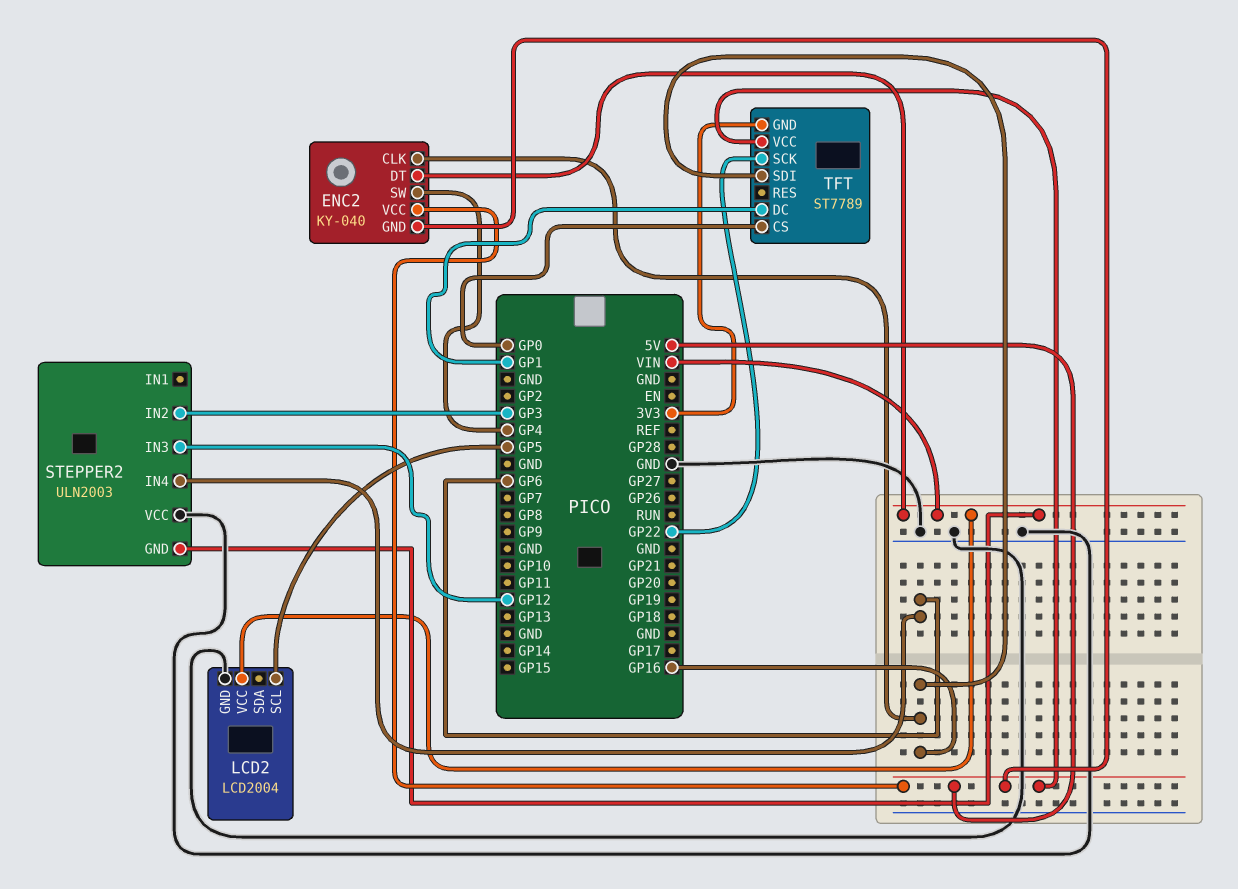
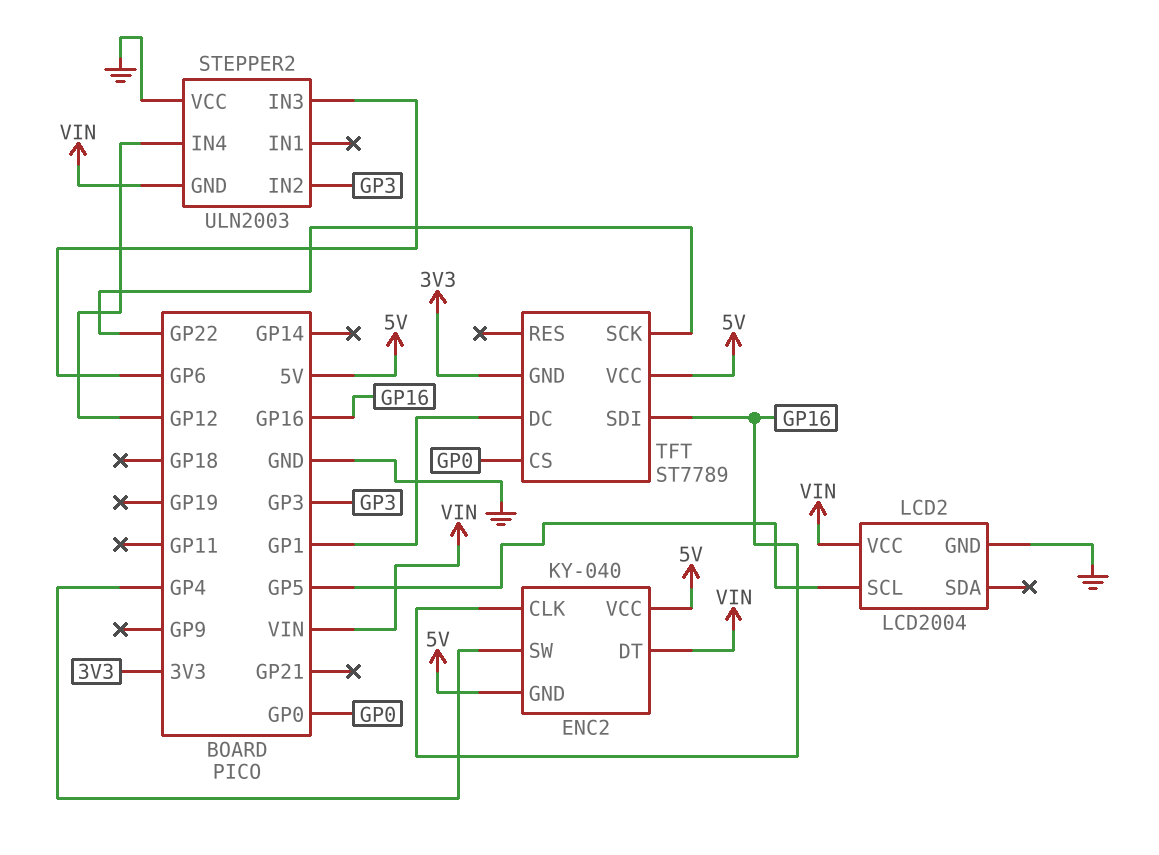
STEPPER2 pin IN3: GP12 -> GP6
STEPPER2 pin IN4: GP6 -> GP12

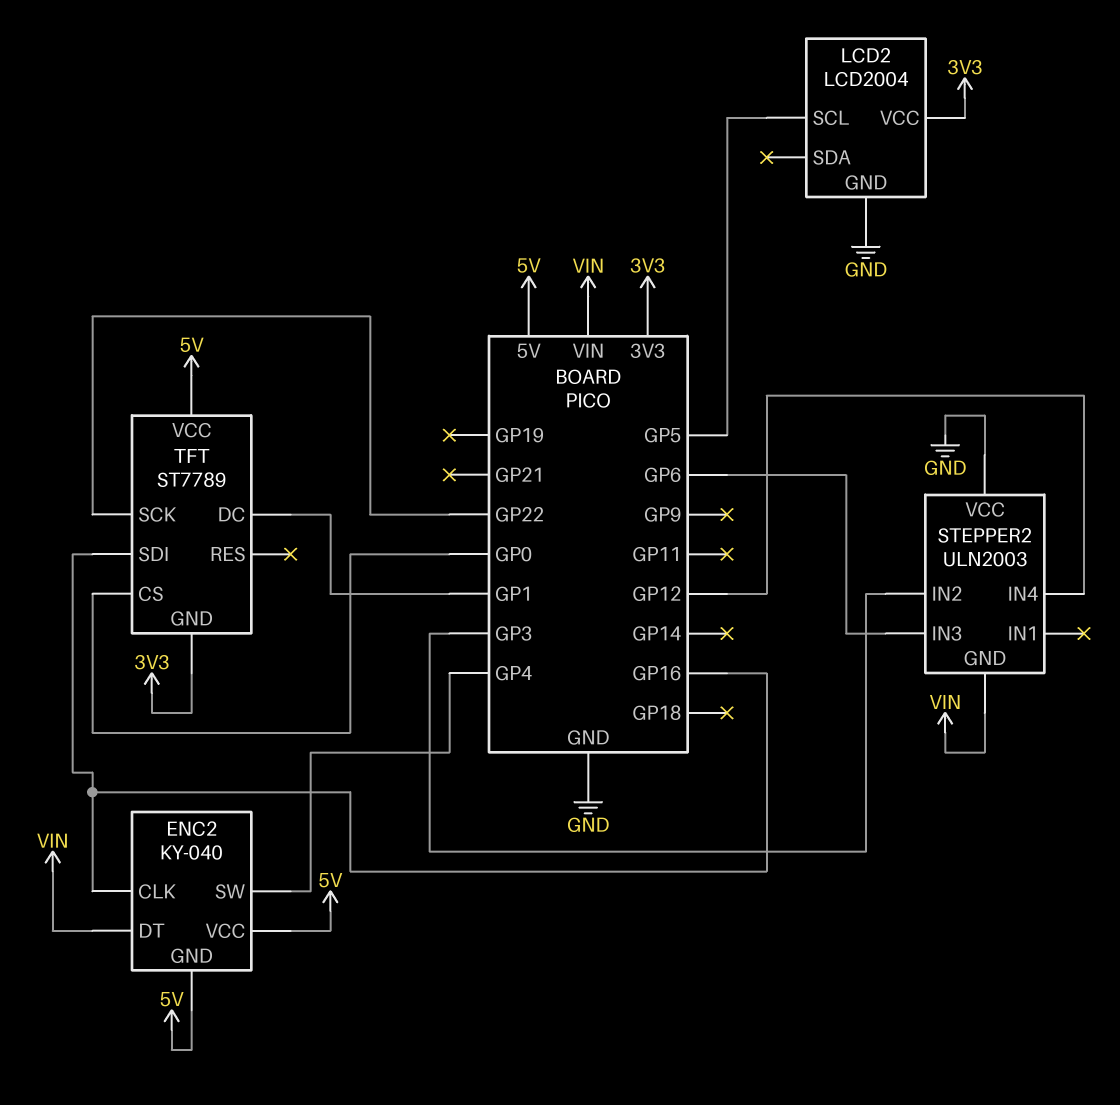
LCD2 pin VCC: VIN -> 3V3

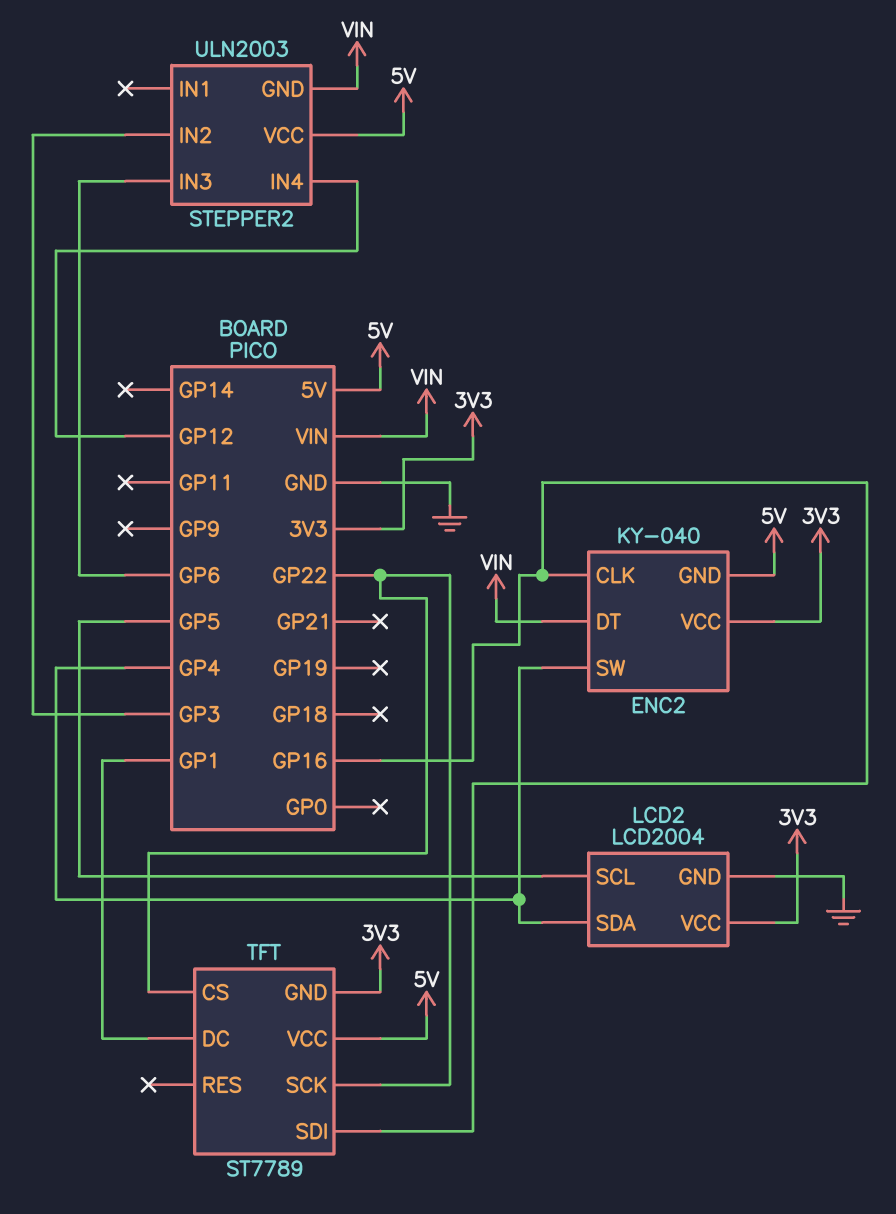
ENC2 pin VCC: 5V -> 3V3
LCD2 pin SDA: none -> GP4
STEPPER2 pin VCC: GND -> 5V
TFT pin CS: GP0 -> GP22

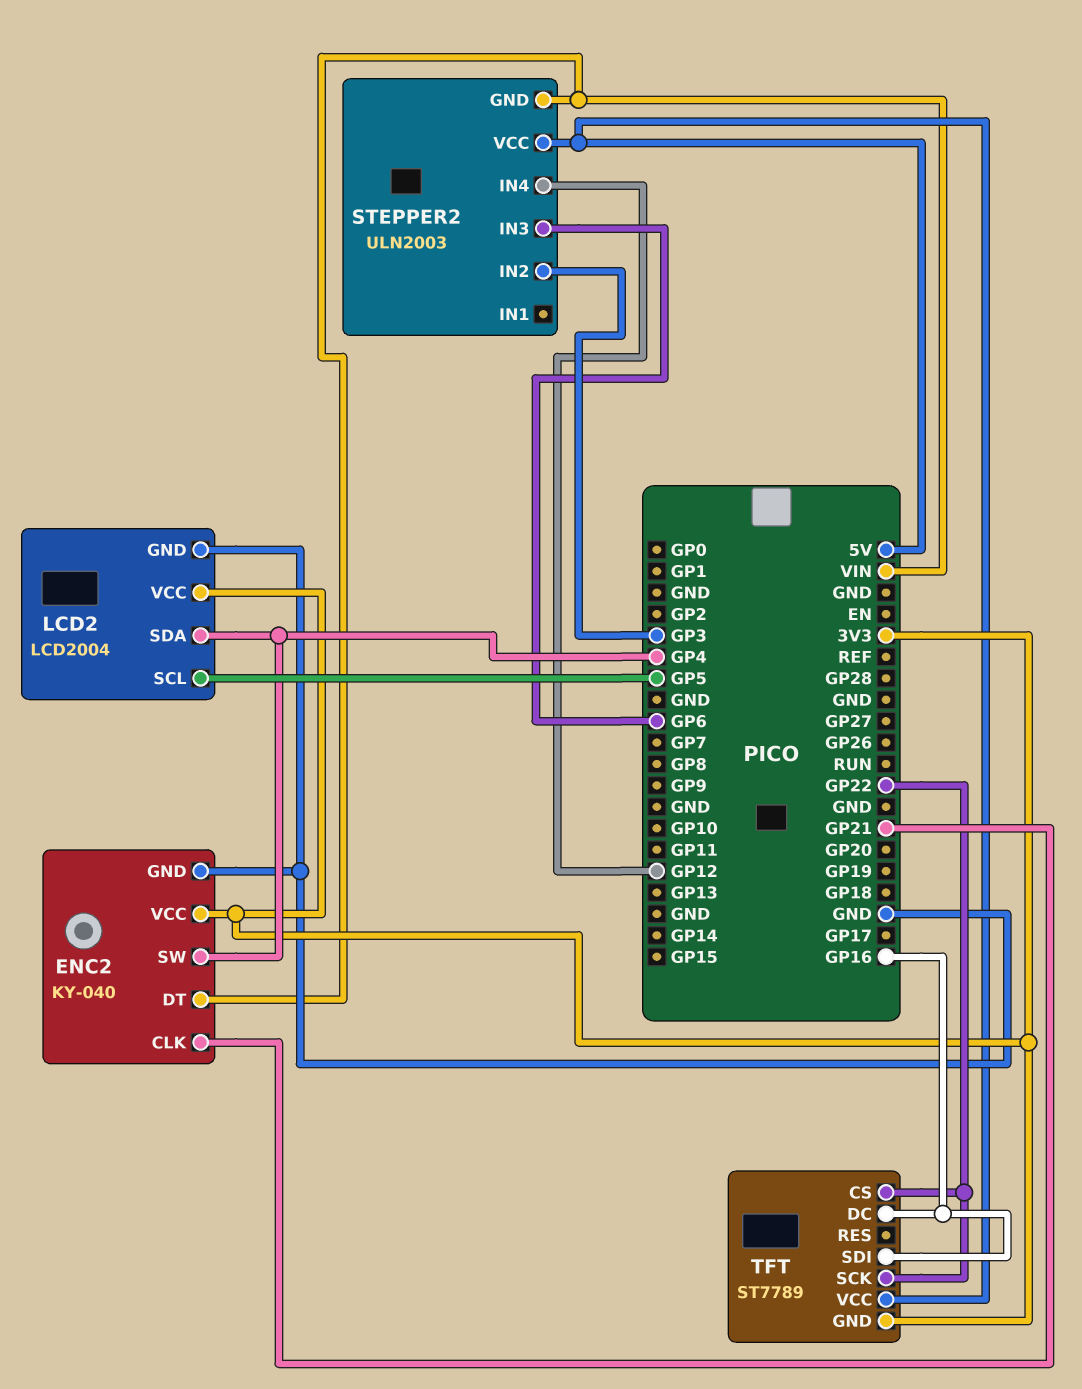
ENC2 pin CLK: GP16 -> GP21
ENC2 pin GND: 5V -> GND
TFT pin DC: GP1 -> GP16

